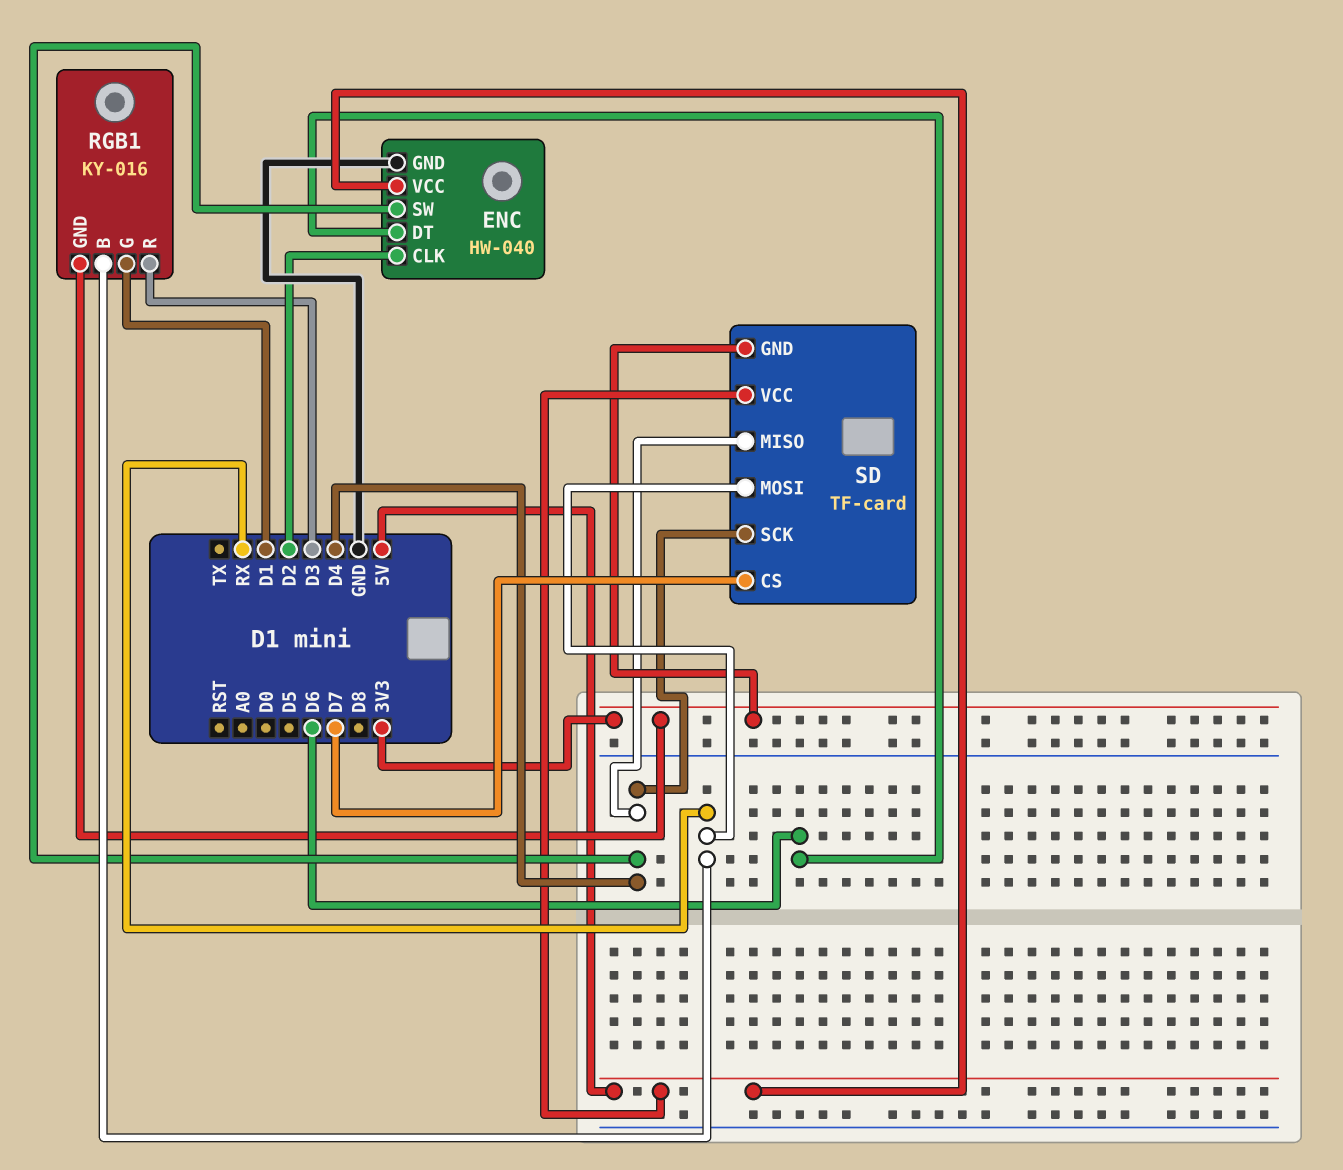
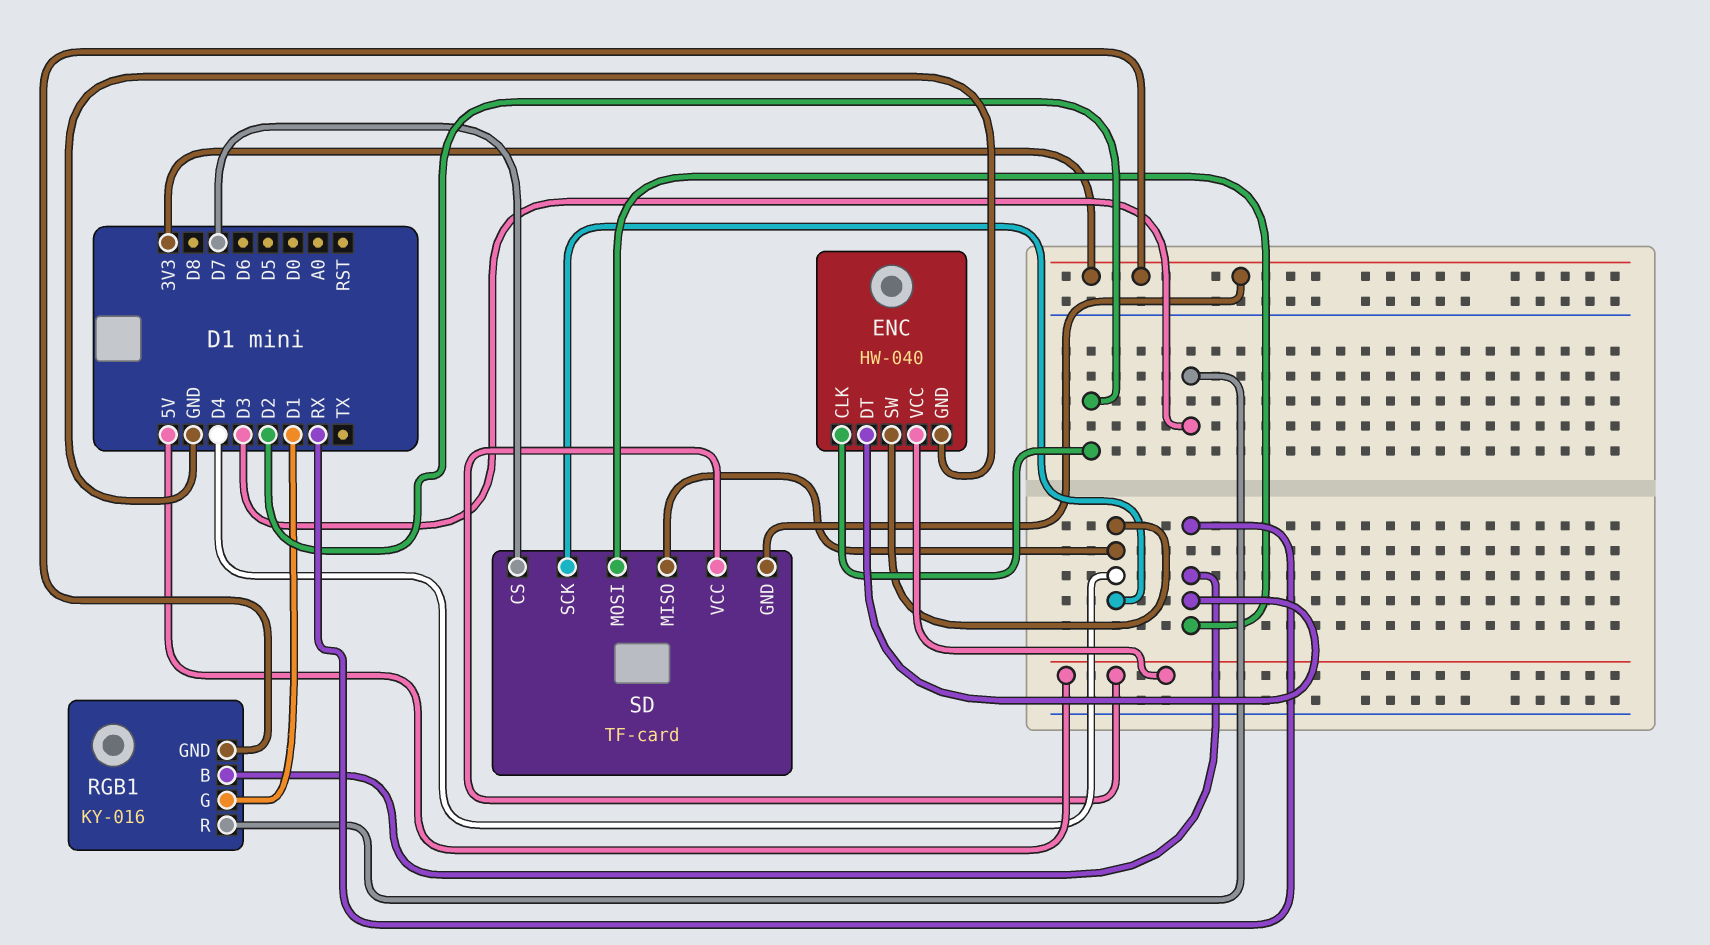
ENC pin DT: D6 -> RX

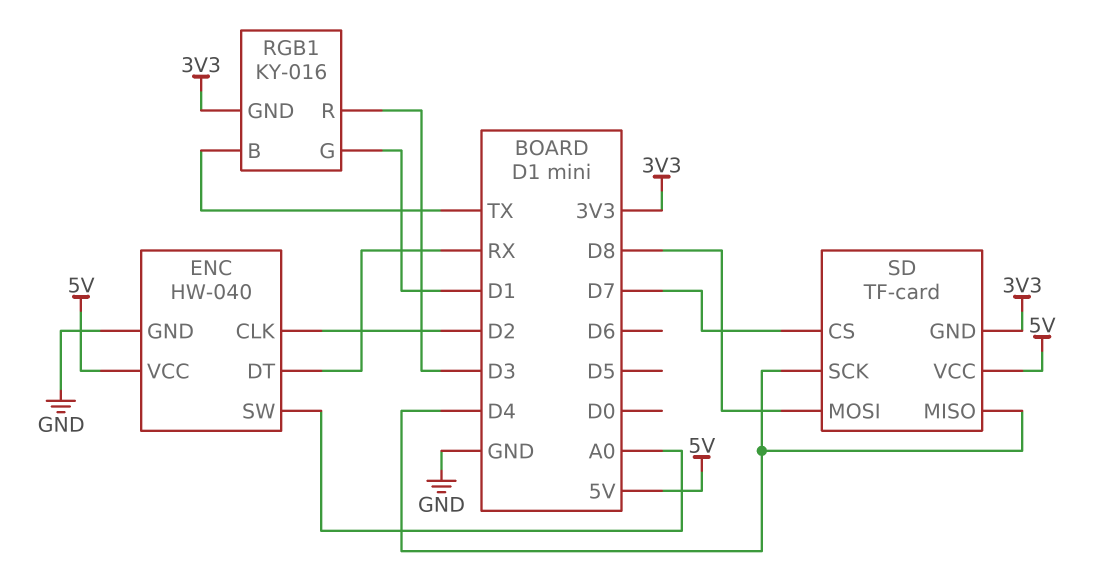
ENC pin SW: D4 -> A0
RGB1 pin B: RX -> TX
SD pin MOSI: RX -> D8

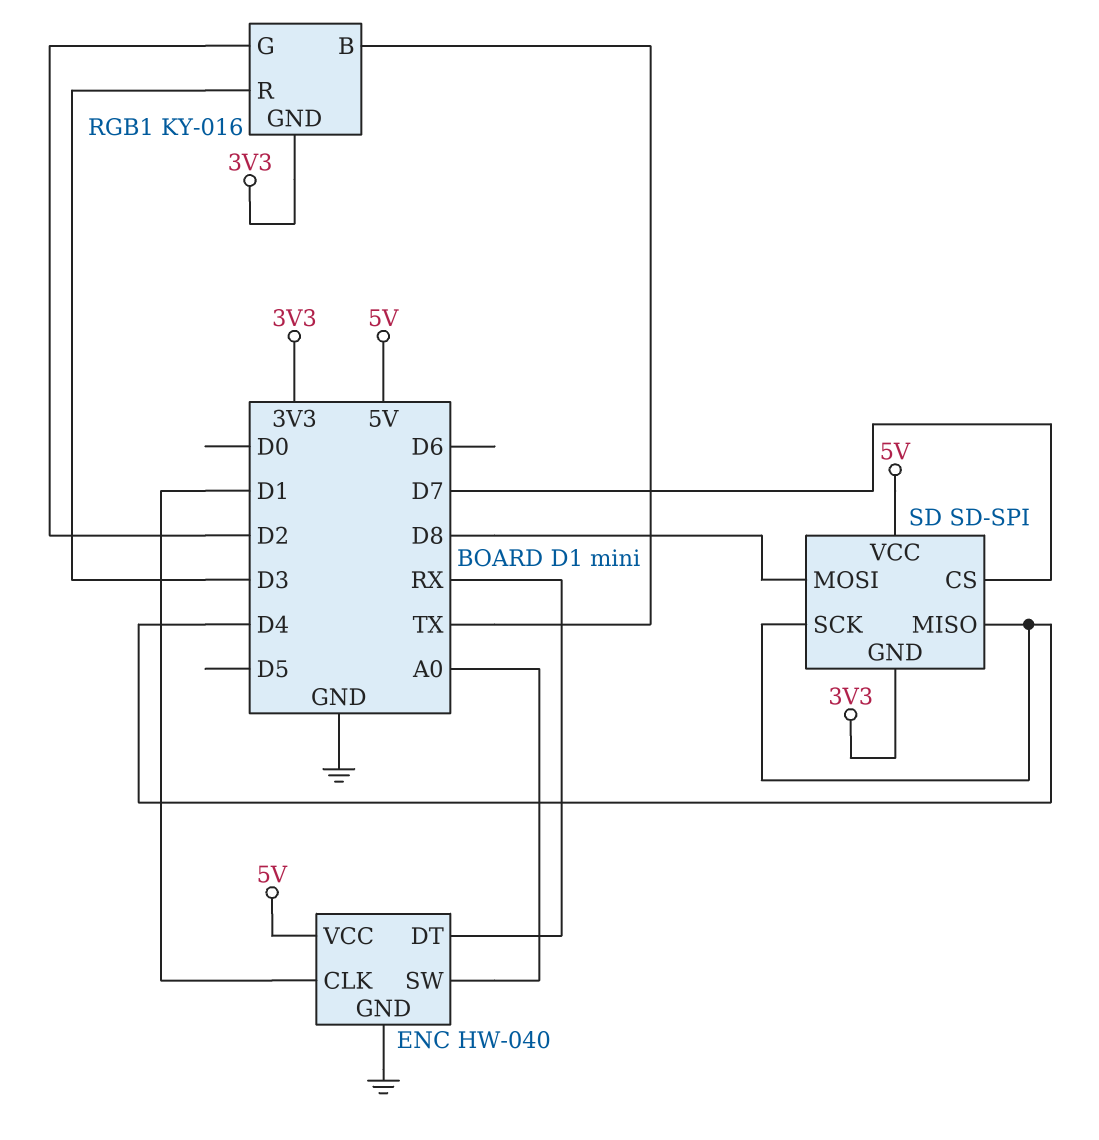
ENC pin CLK: D2 -> D1
RGB1 pin G: D1 -> D2
SD: TF-card -> SD-SPI

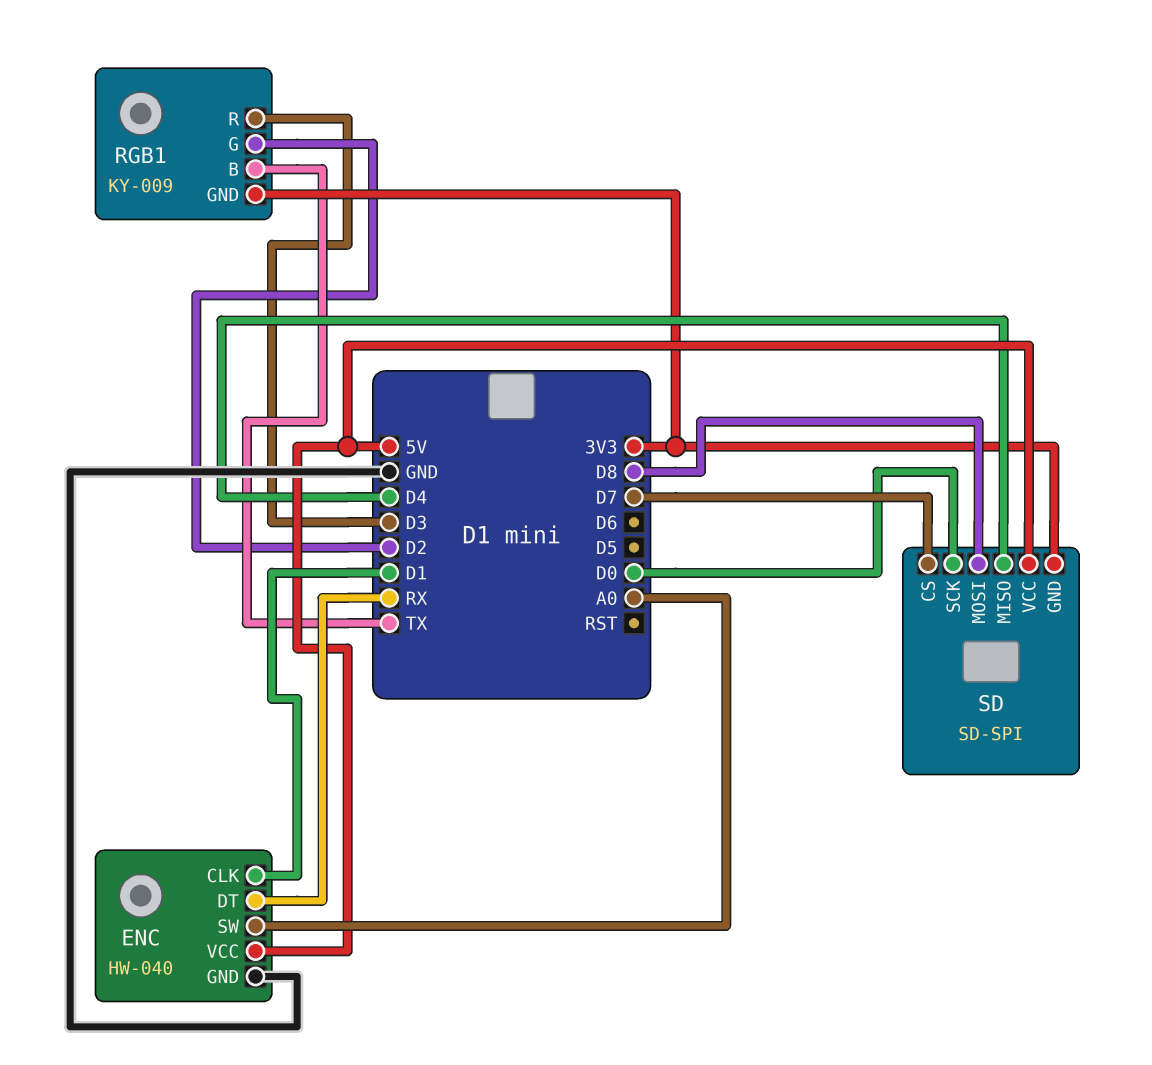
RGB1: KY-016 -> KY-009
SD pin SCK: D4 -> D0

